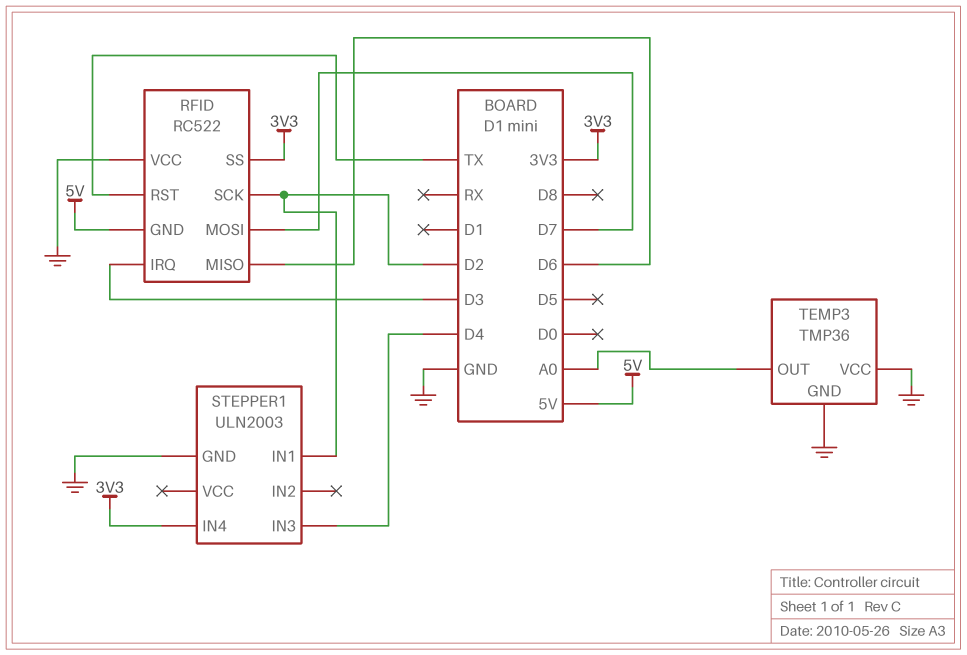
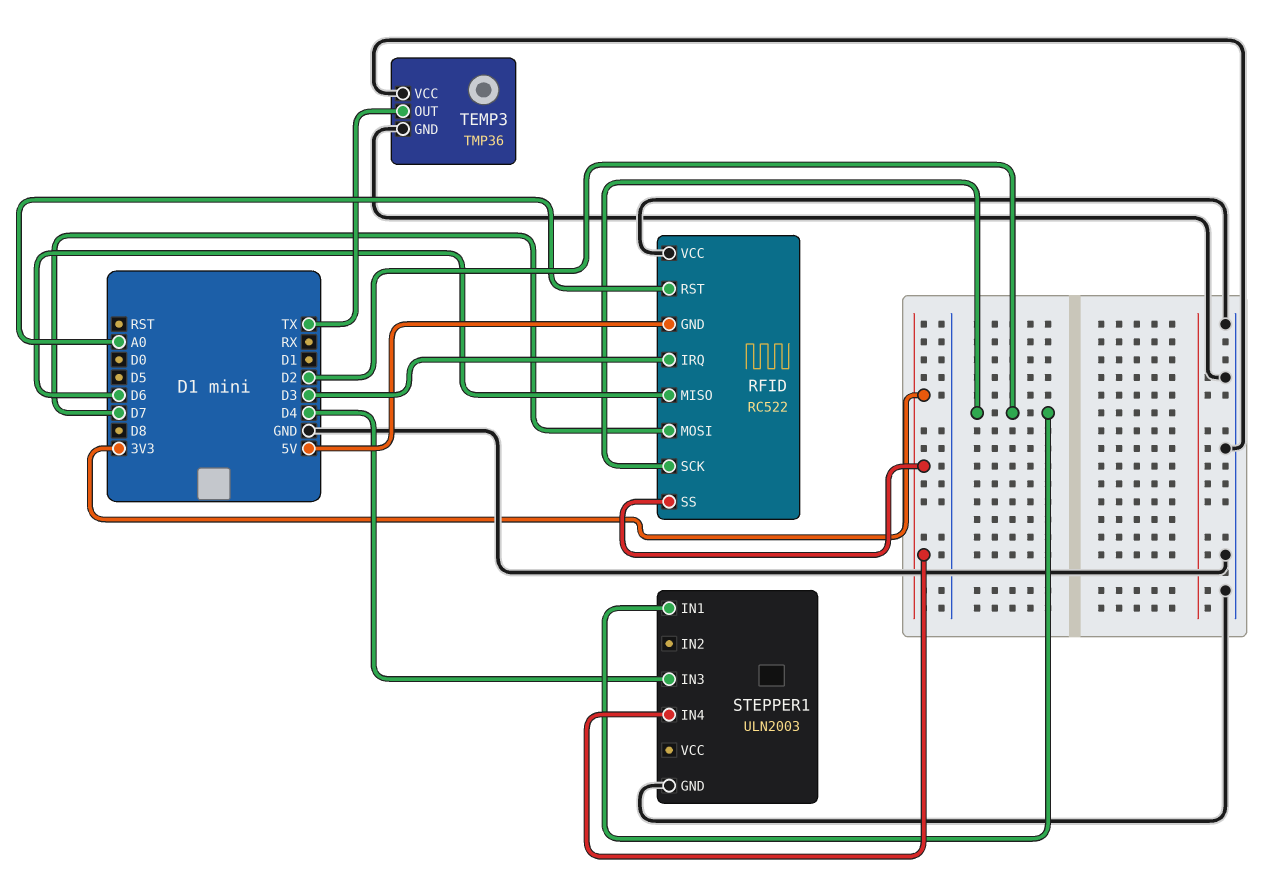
RFID pin RST: TX -> A0
TEMP3 pin OUT: A0 -> TX

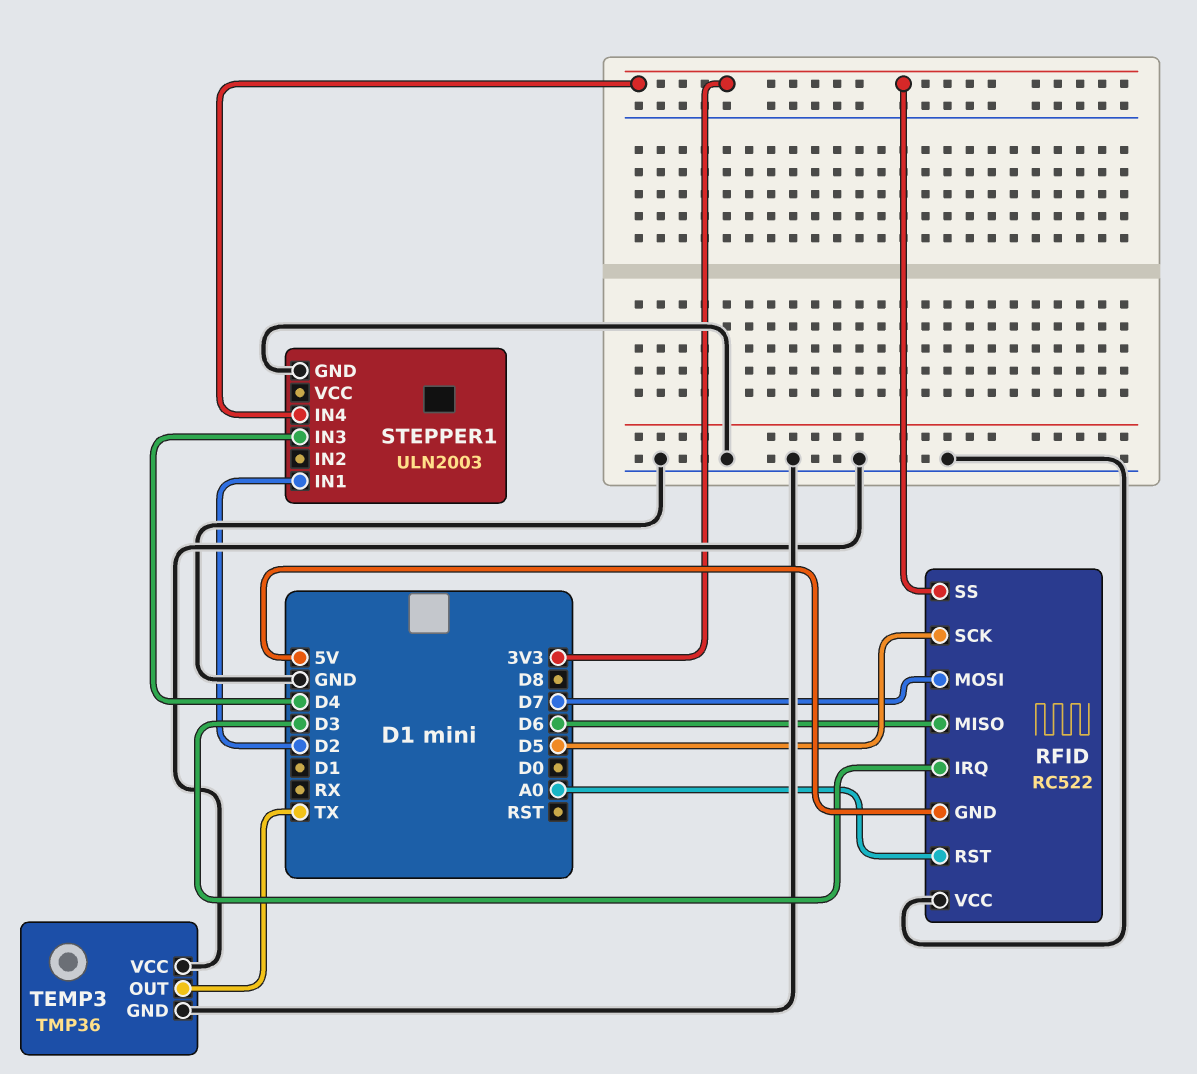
RFID pin SCK: D2 -> D5

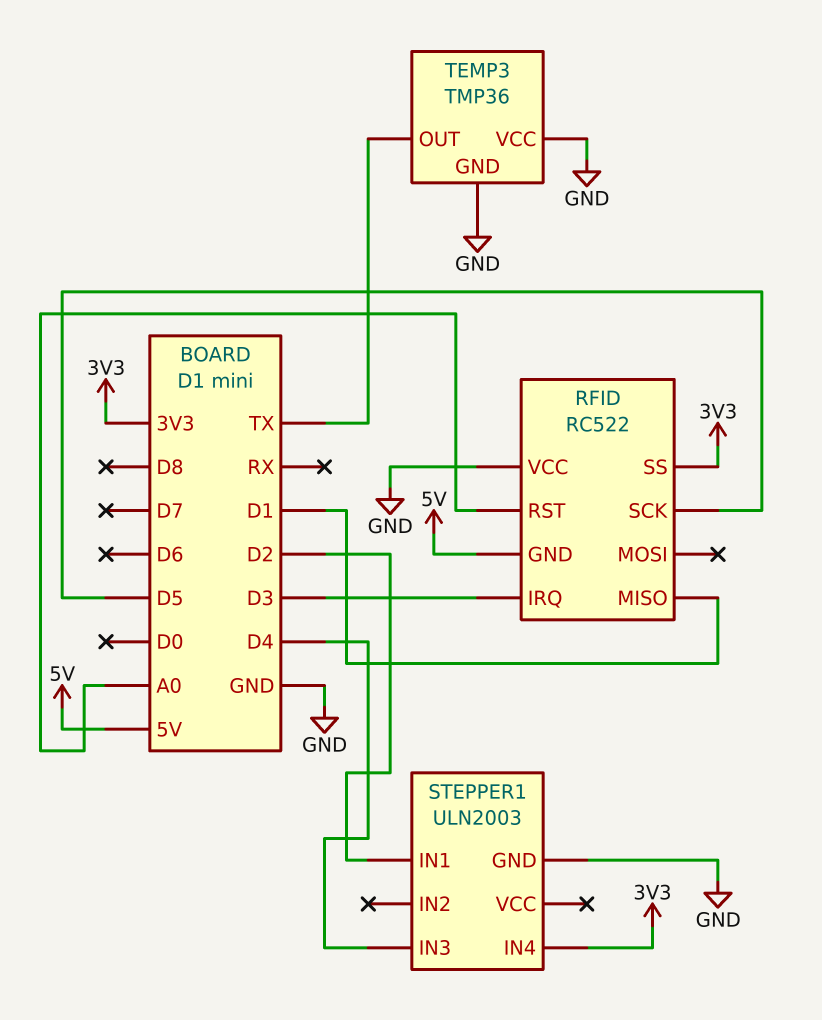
RFID pin MISO: D6 -> D1
RFID pin MOSI: D7 -> none

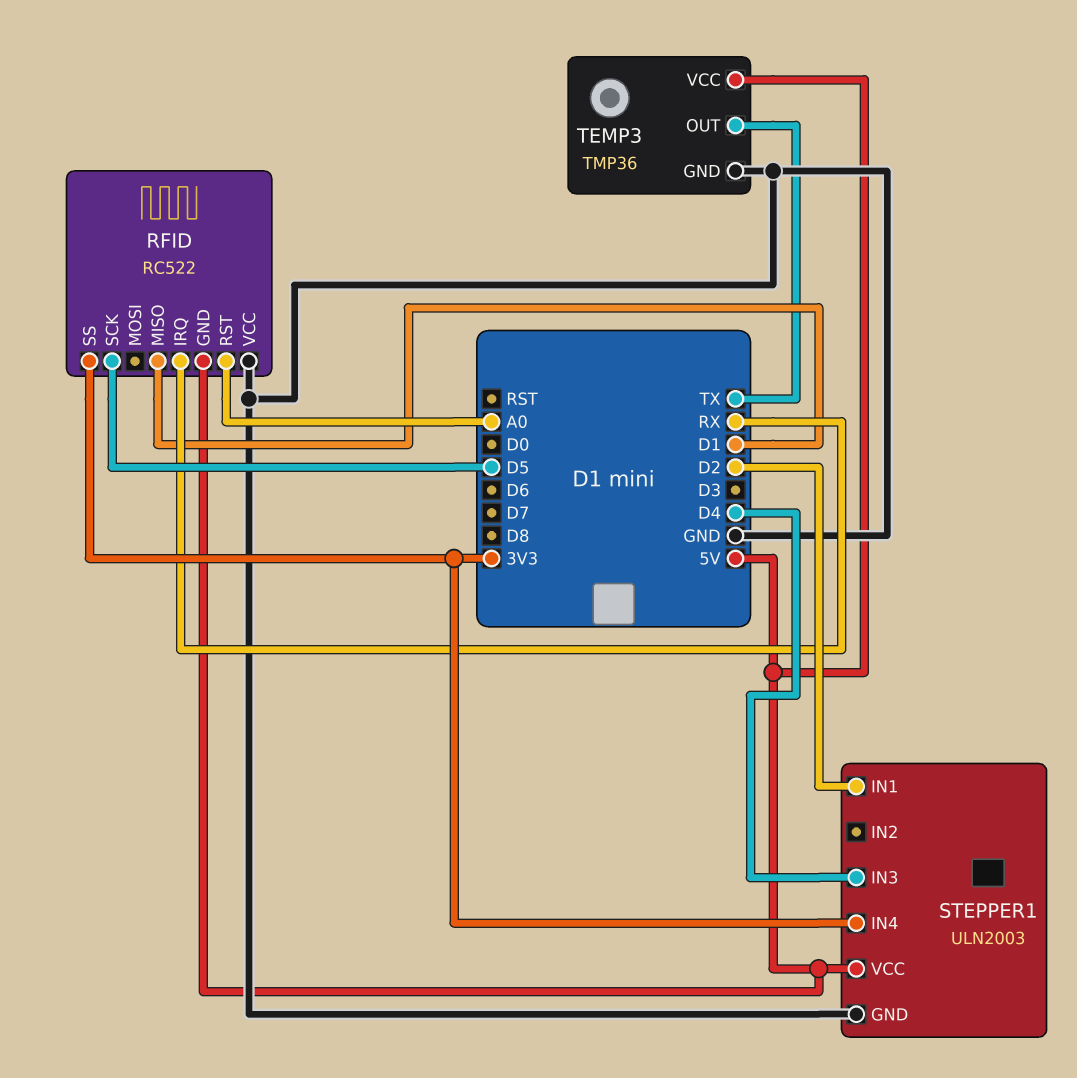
RFID pin IRQ: D3 -> RX
STEPPER1 pin VCC: none -> 5V
TEMP3 pin VCC: GND -> 5V

